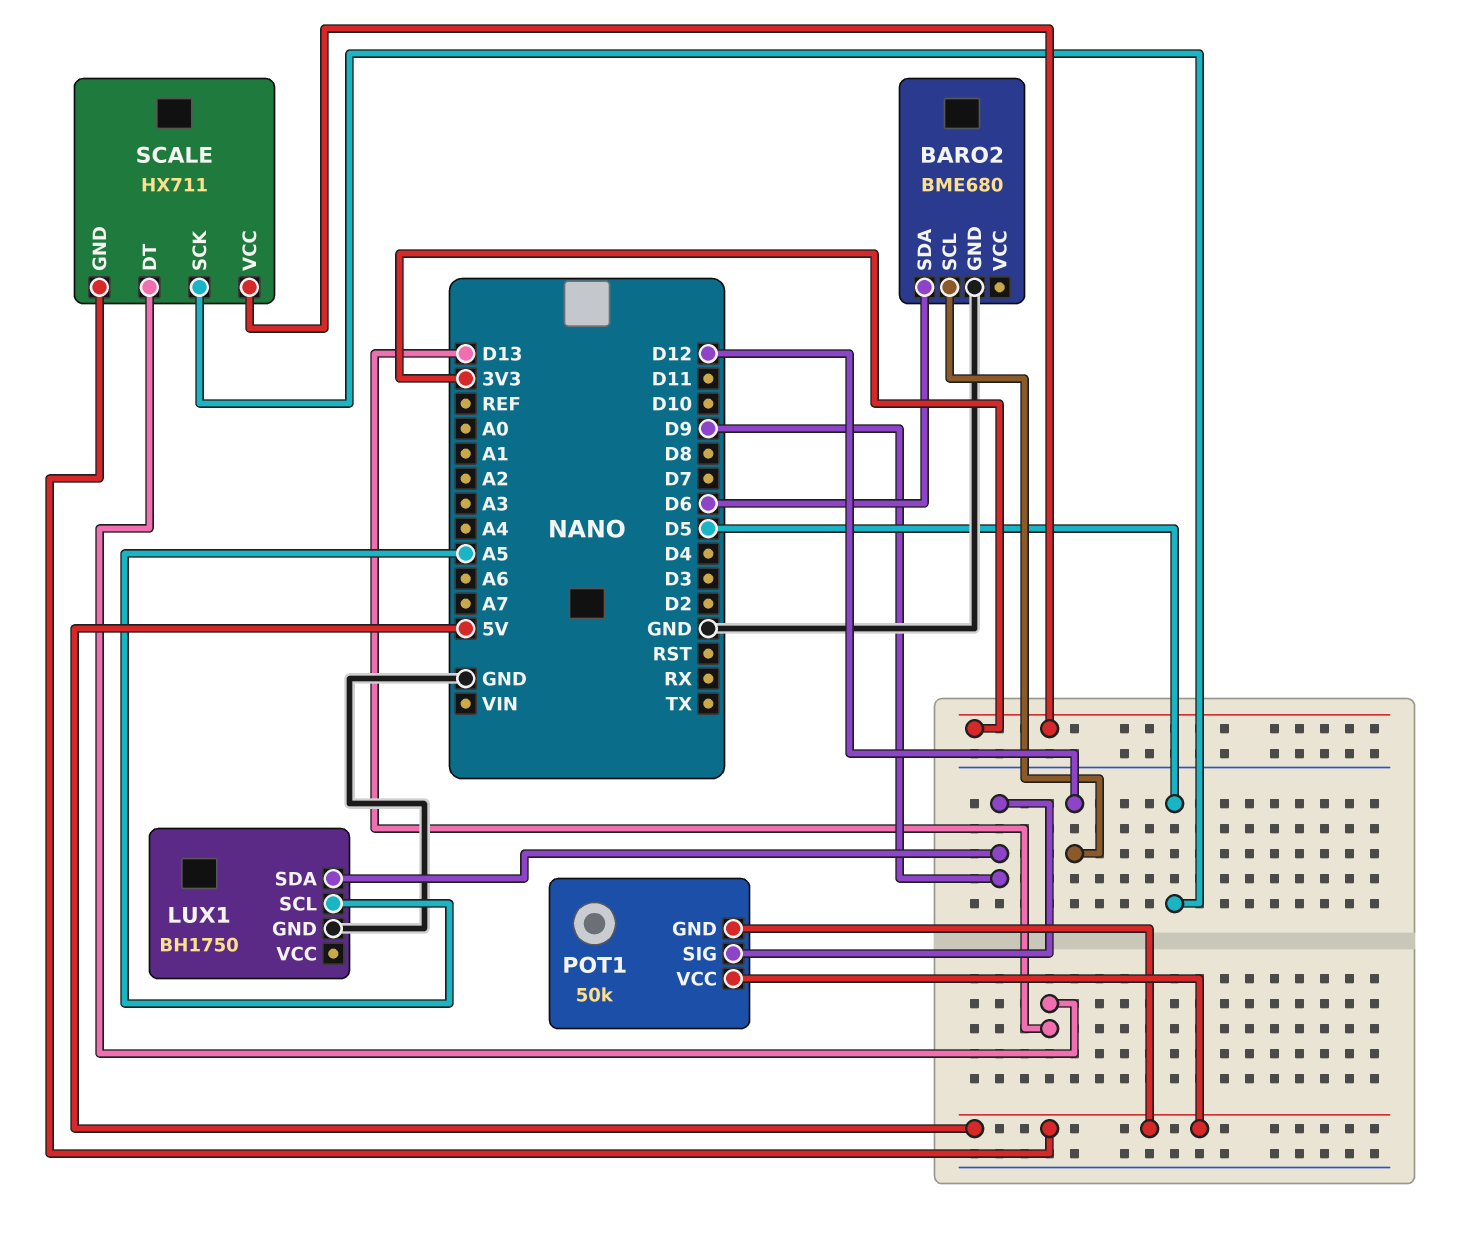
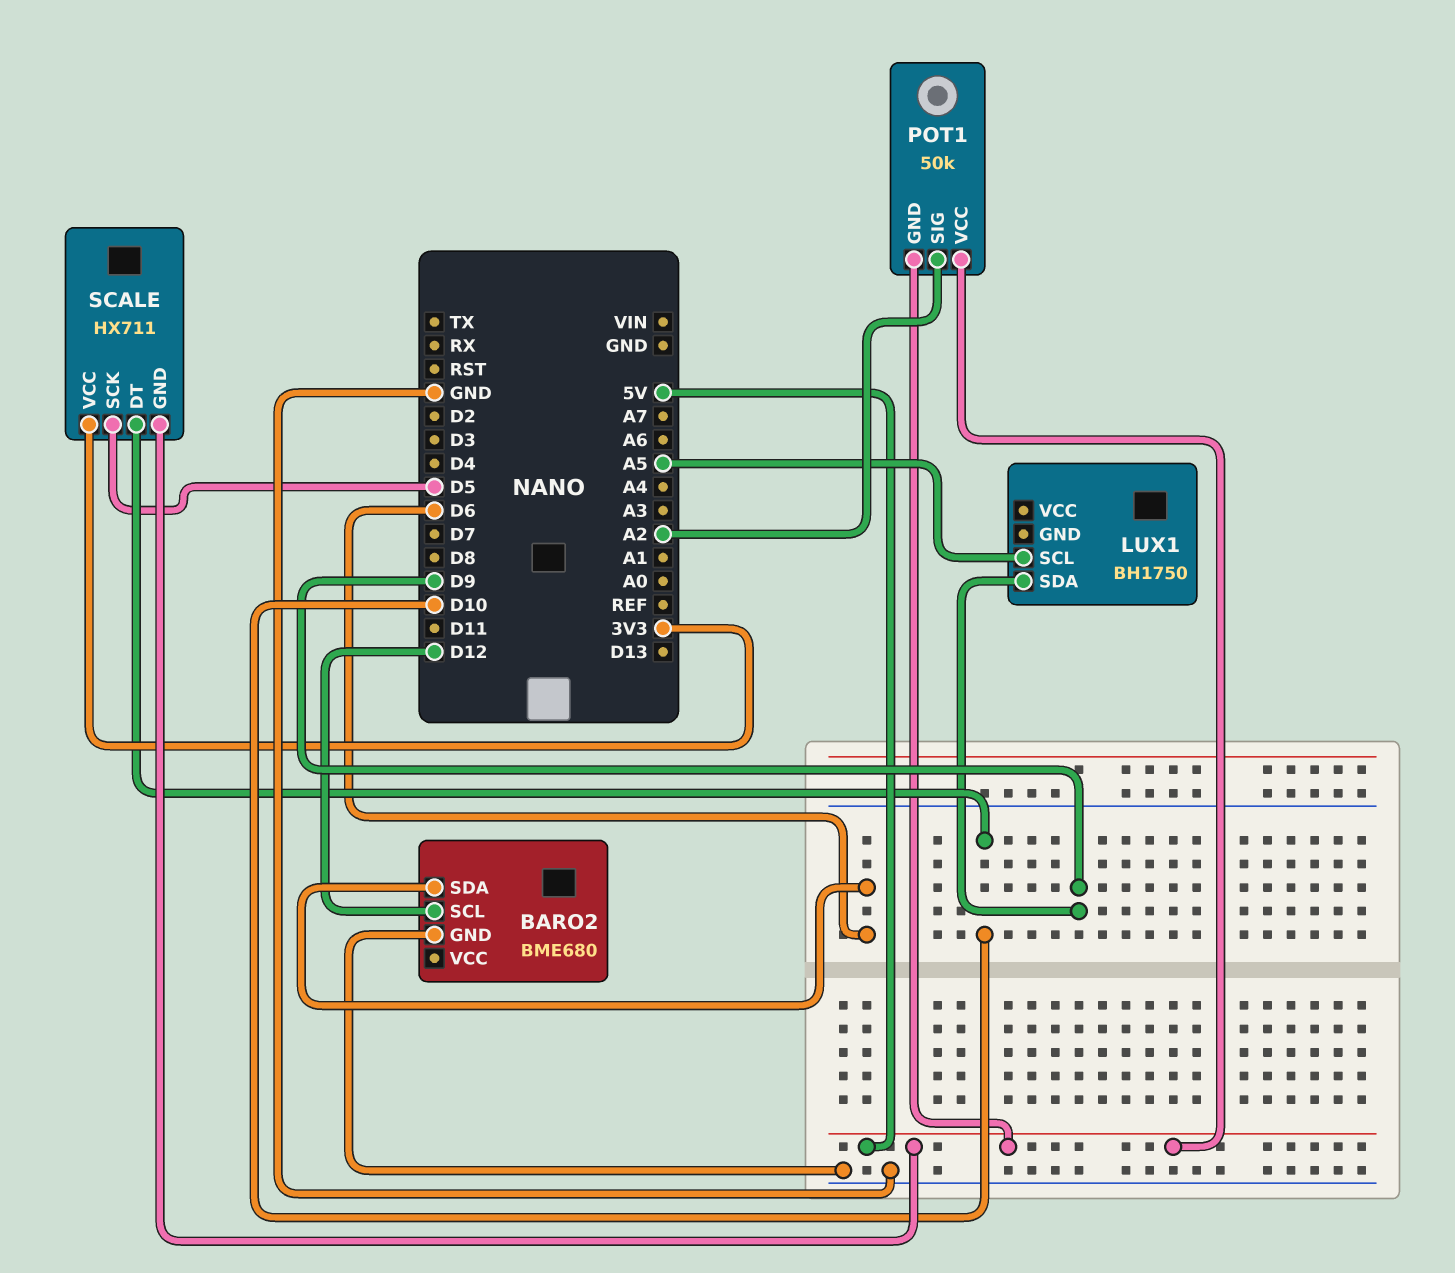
LUX1 pin GND: GND -> none
POT1 pin SIG: D9 -> A2
SCALE pin DT: D13 -> D10

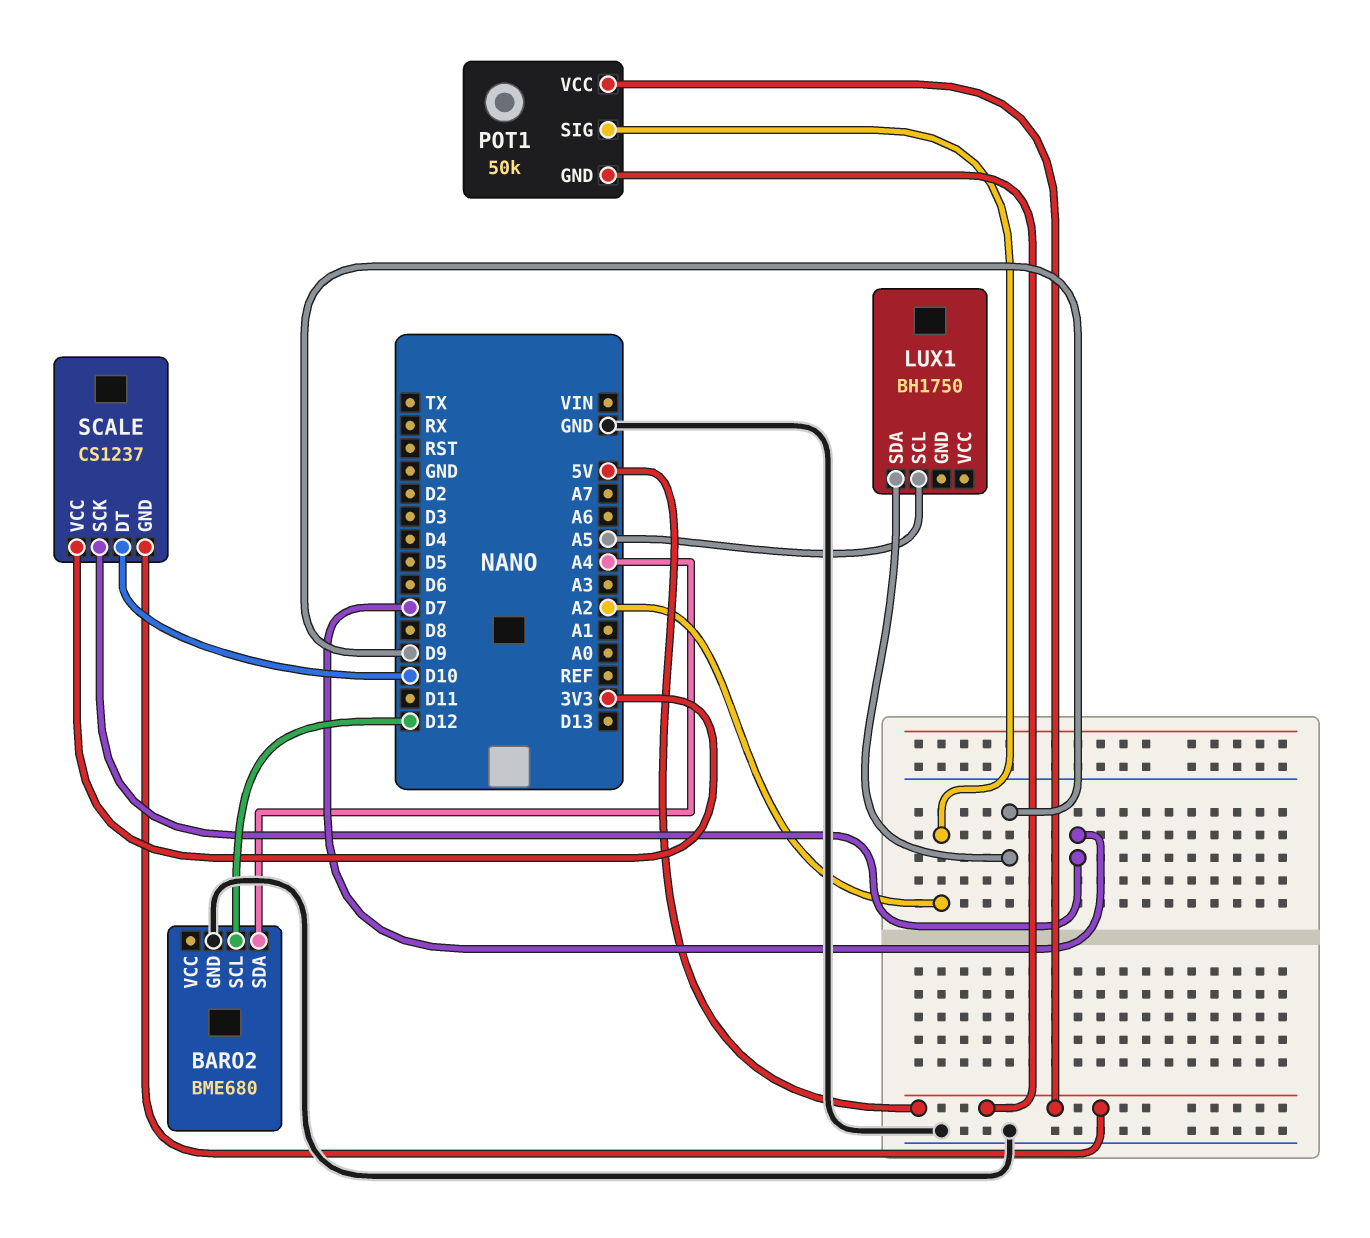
BARO2 pin SDA: D6 -> A4
SCALE: HX711 -> CS1237
SCALE pin SCK: D5 -> D7

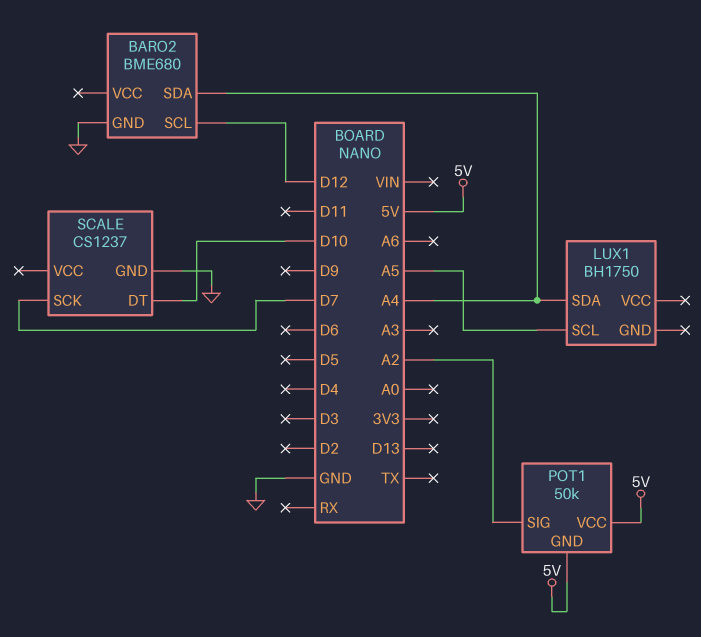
LUX1 pin SDA: D9 -> A4
SCALE pin GND: 5V -> GND
SCALE pin VCC: 3V3 -> none

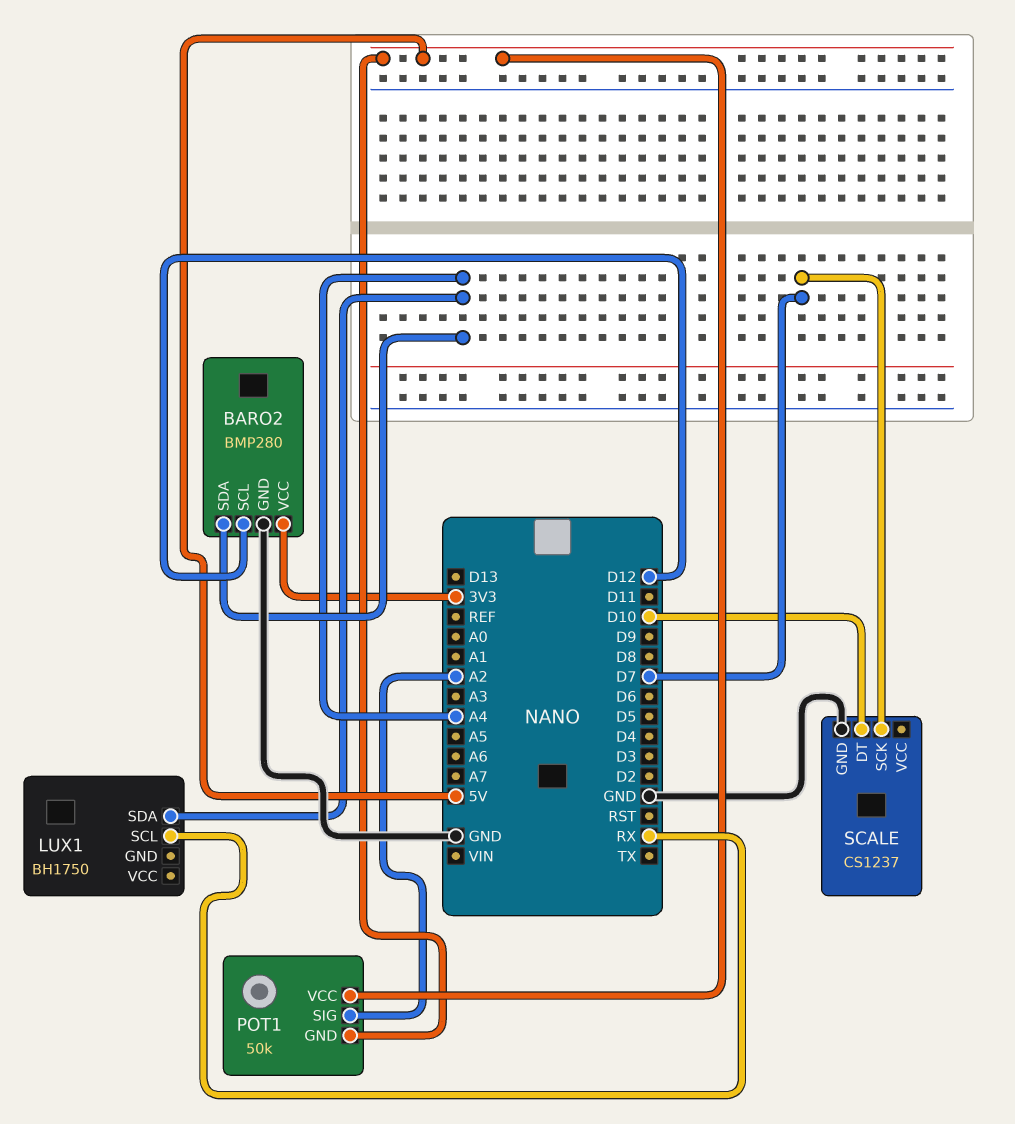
BARO2: BME680 -> BMP280
BARO2 pin VCC: none -> 3V3
LUX1 pin SCL: A5 -> RX

